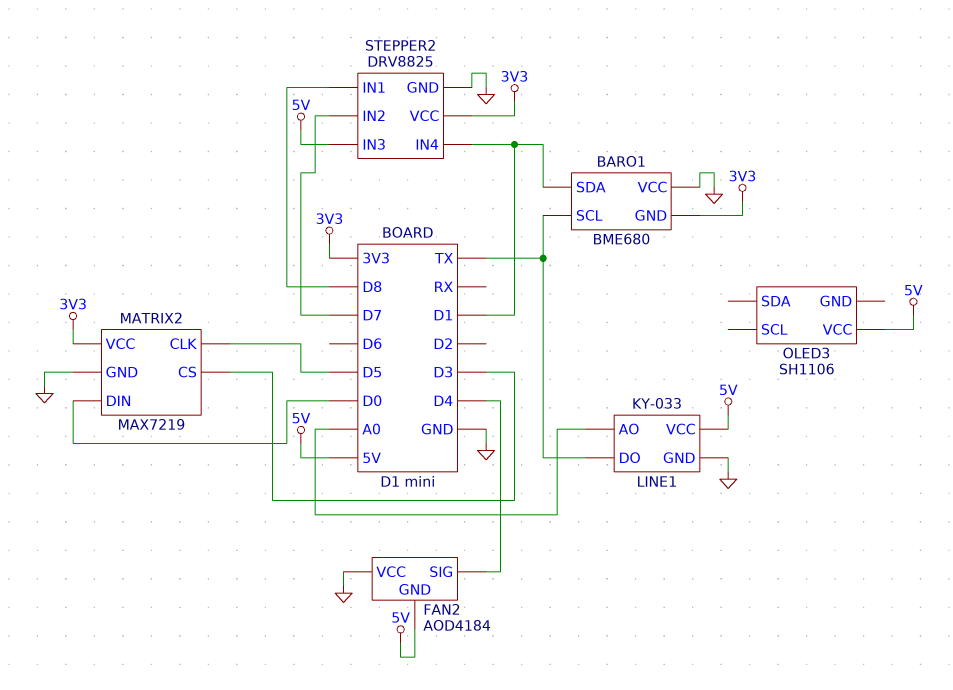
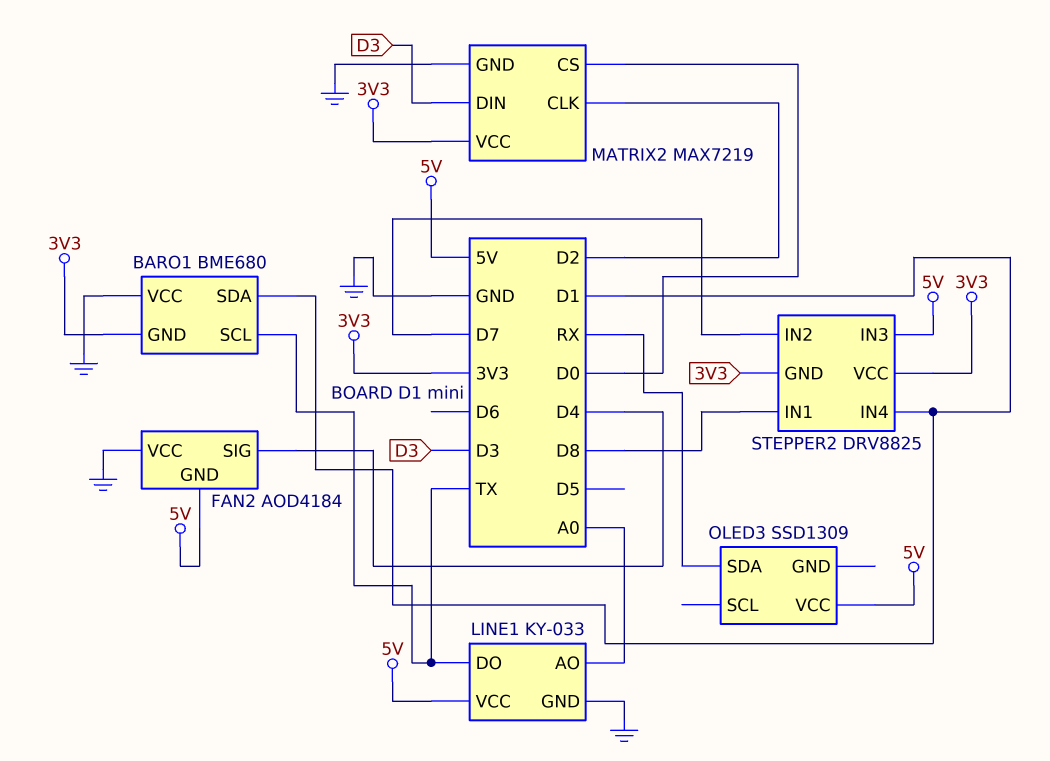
MATRIX2 pin CLK: D5 -> D2
MATRIX2 pin CS: D3 -> D0
MATRIX2 pin DIN: D0 -> D3
OLED3: SH1106 -> SSD1309
OLED3 pin SDA: none -> RX
STEPPER2 pin GND: GND -> 3V3

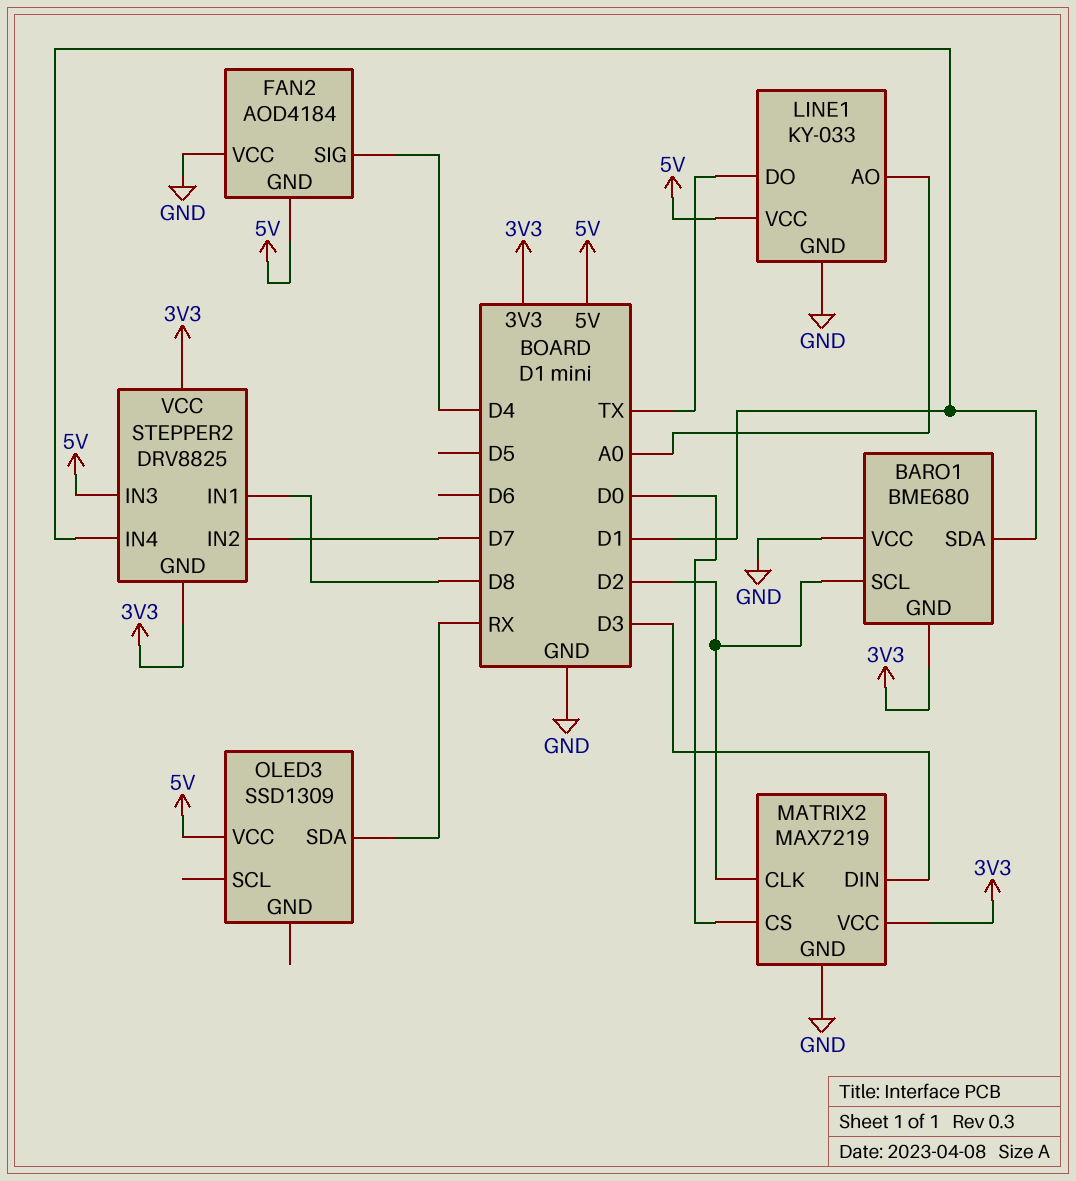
BARO1 pin SCL: TX -> D2

